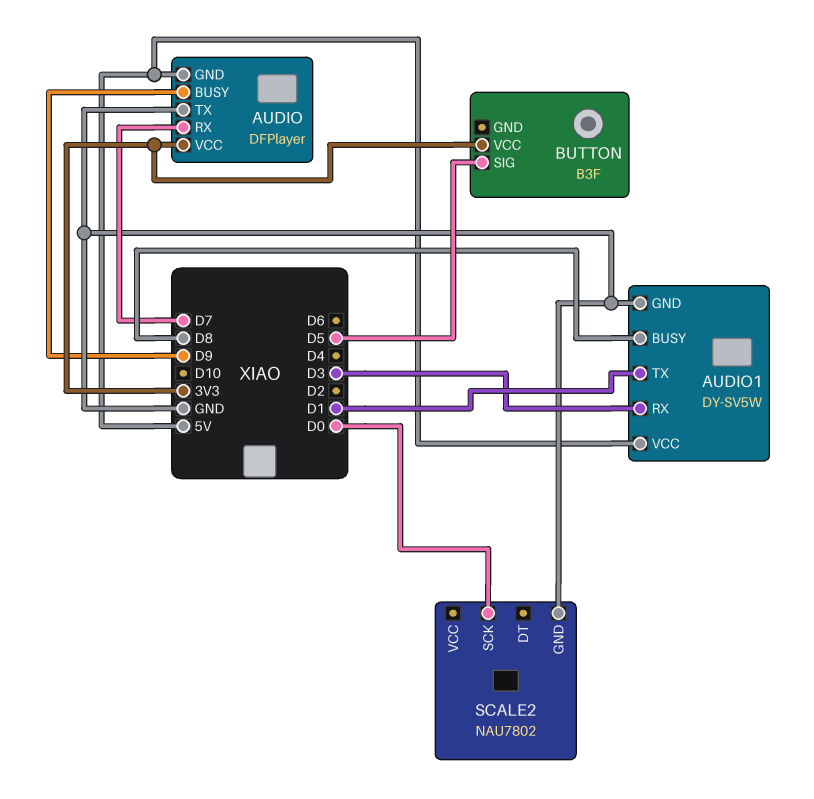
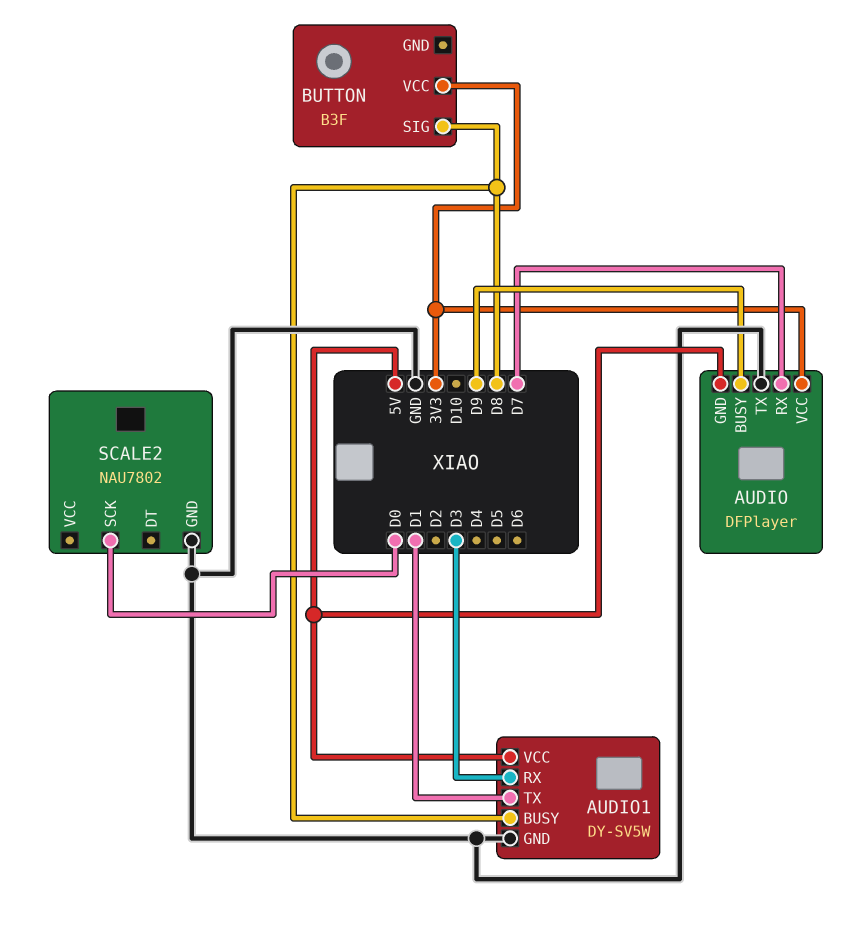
BUTTON pin SIG: D5 -> D8

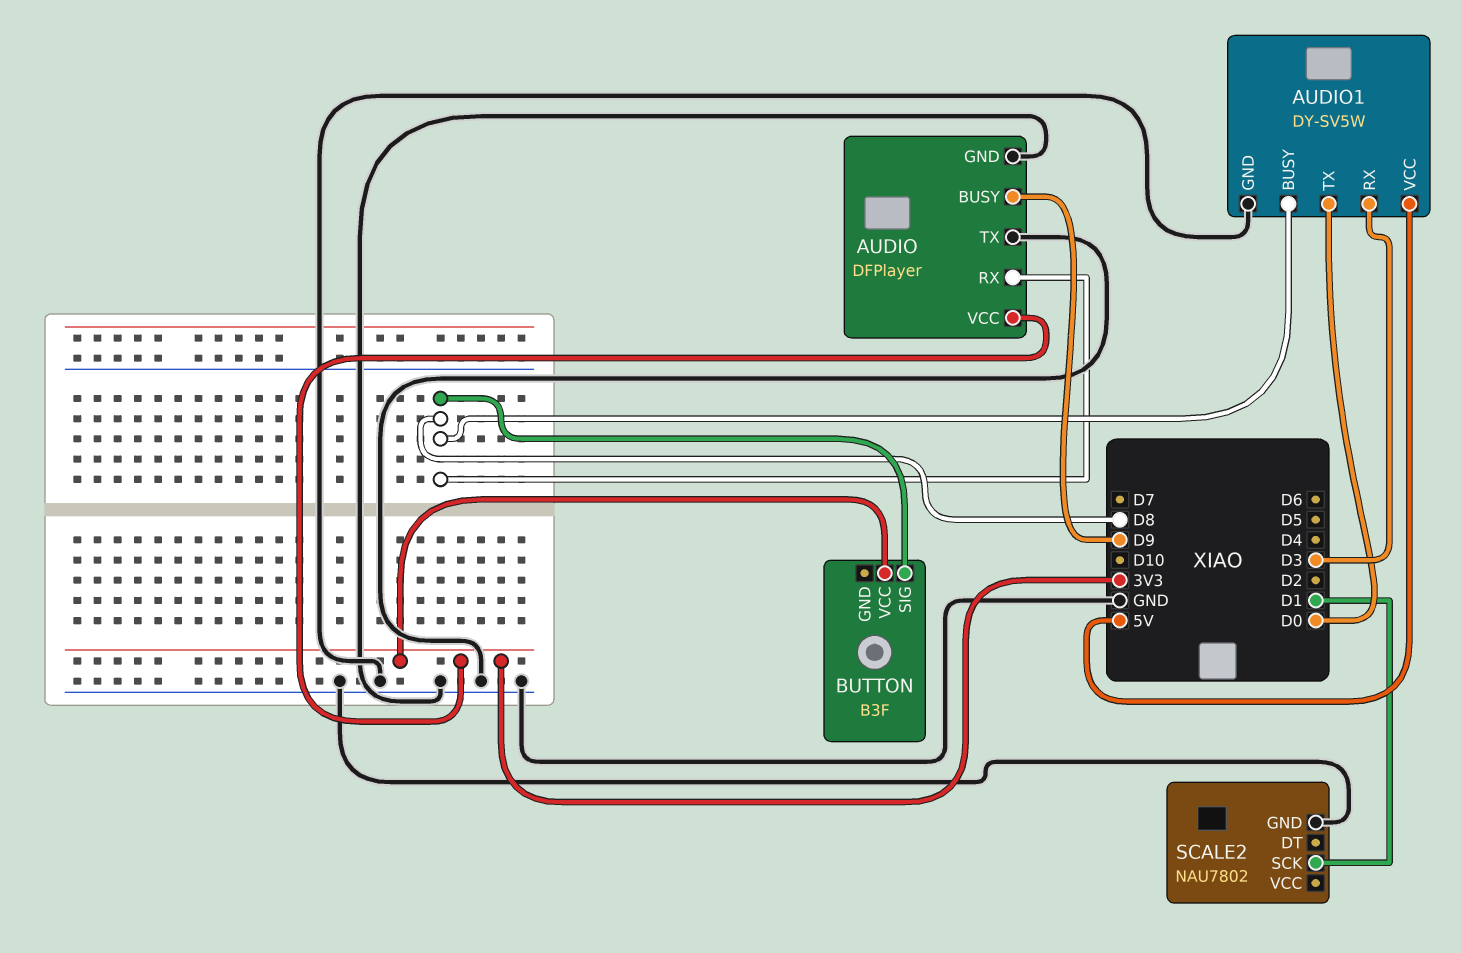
AUDIO pin GND: 5V -> GND
AUDIO pin RX: D7 -> D8
AUDIO1 pin TX: D1 -> D0
SCALE2 pin SCK: D0 -> D1

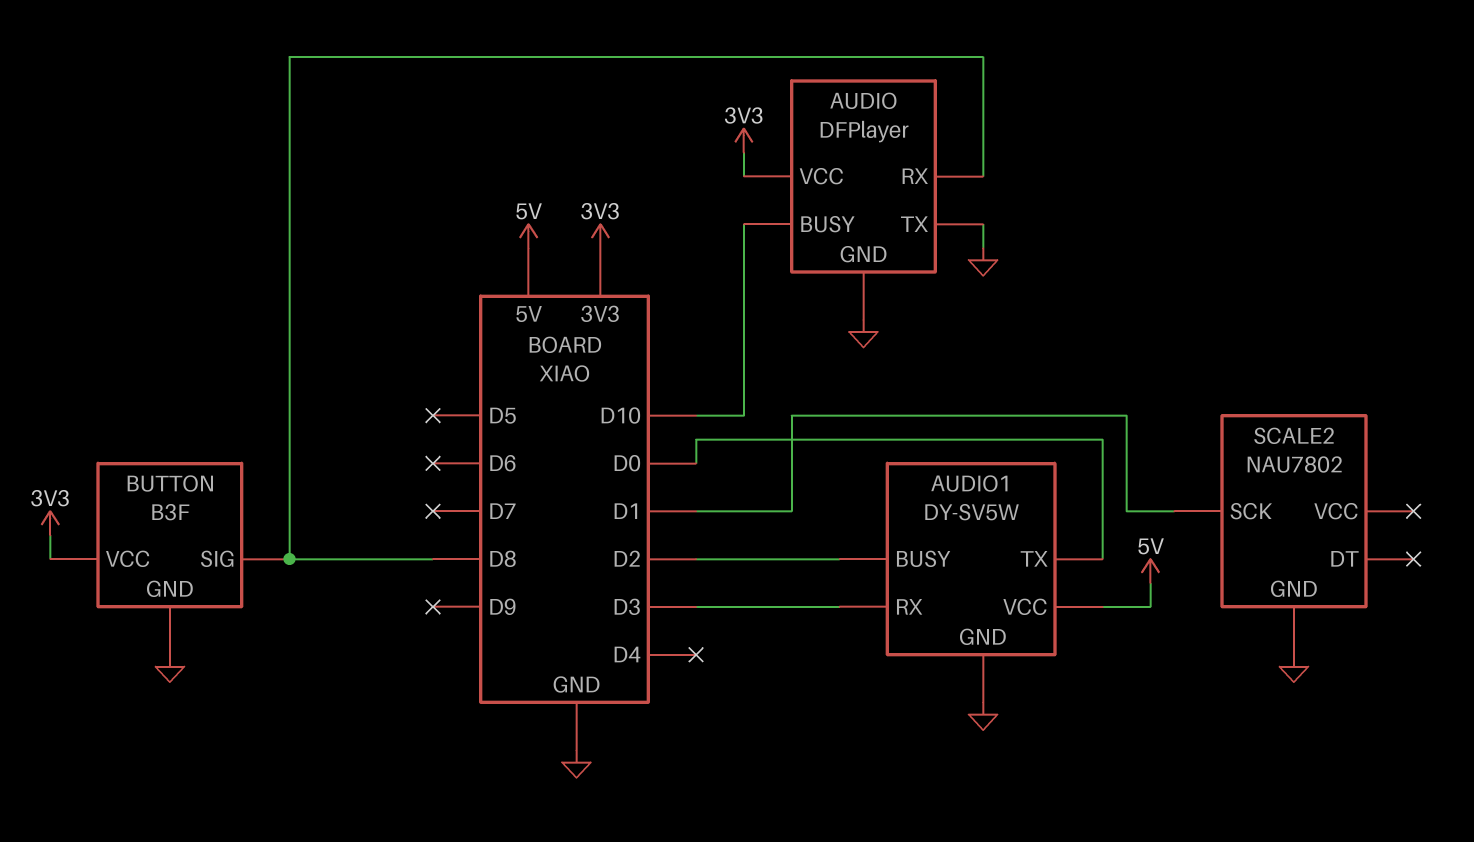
AUDIO pin BUSY: D9 -> D10
AUDIO1 pin BUSY: D8 -> D2
BUTTON pin GND: none -> GND

